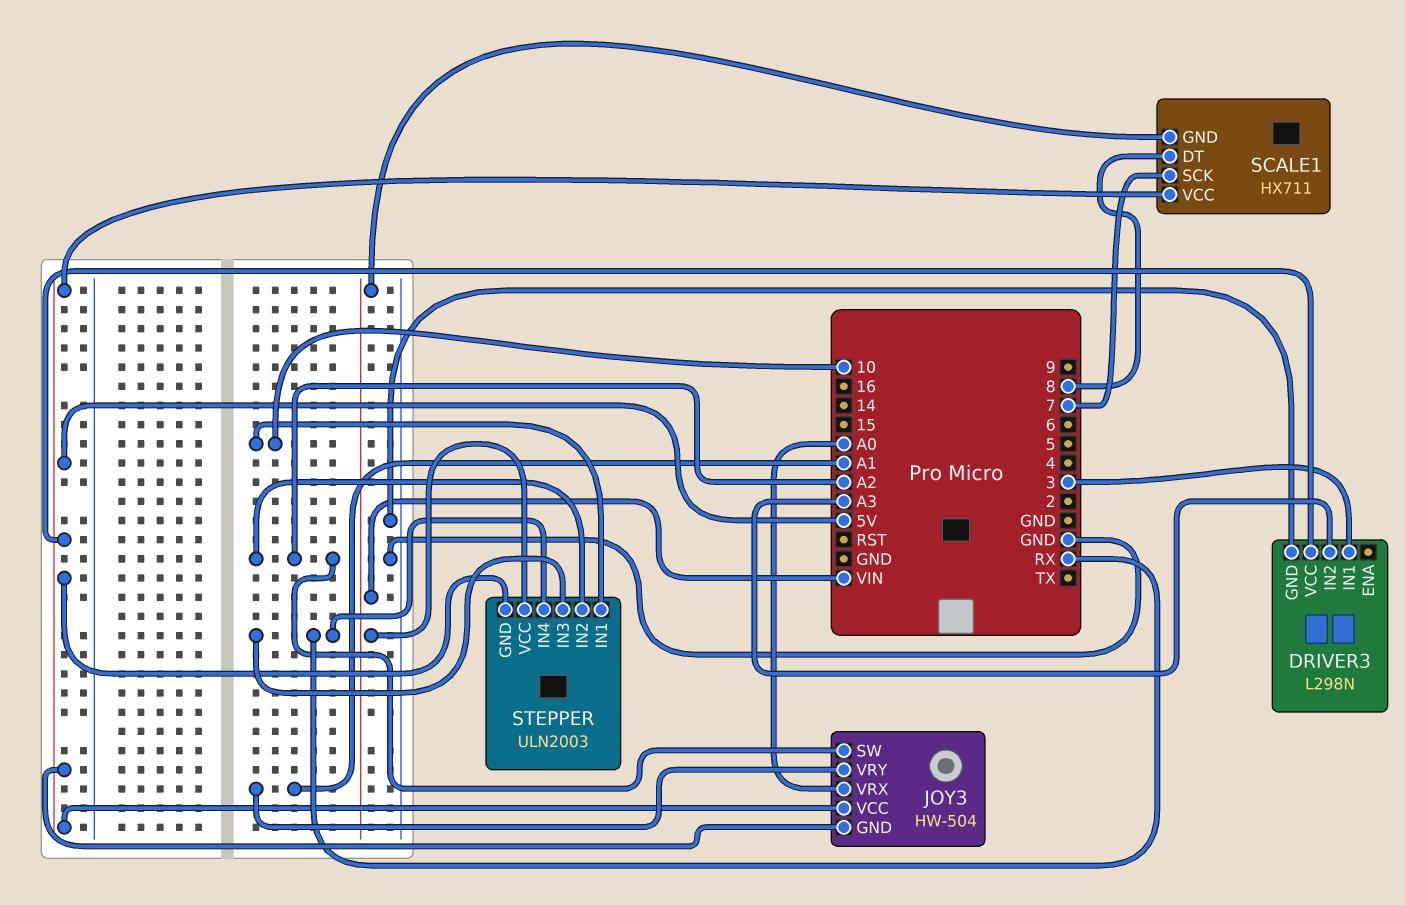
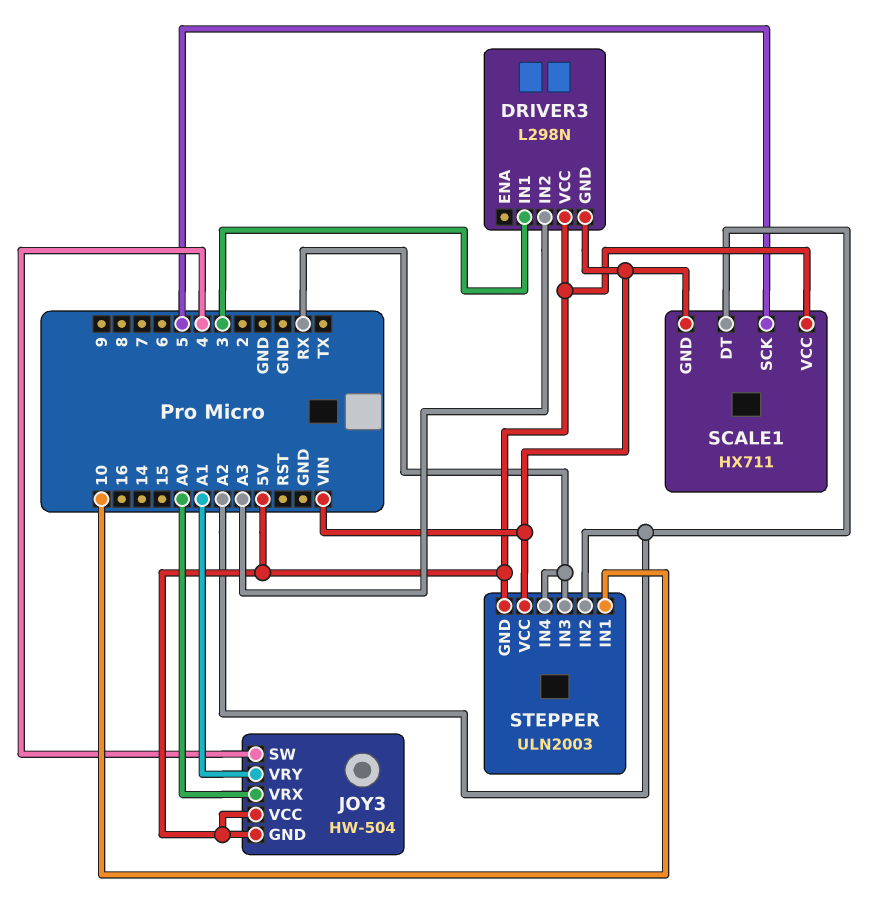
DRIVER3 pin GND: GND -> VIN
JOY3 pin SW: A2 -> 4
SCALE1 pin DT: 8 -> A2
SCALE1 pin SCK: 7 -> 5

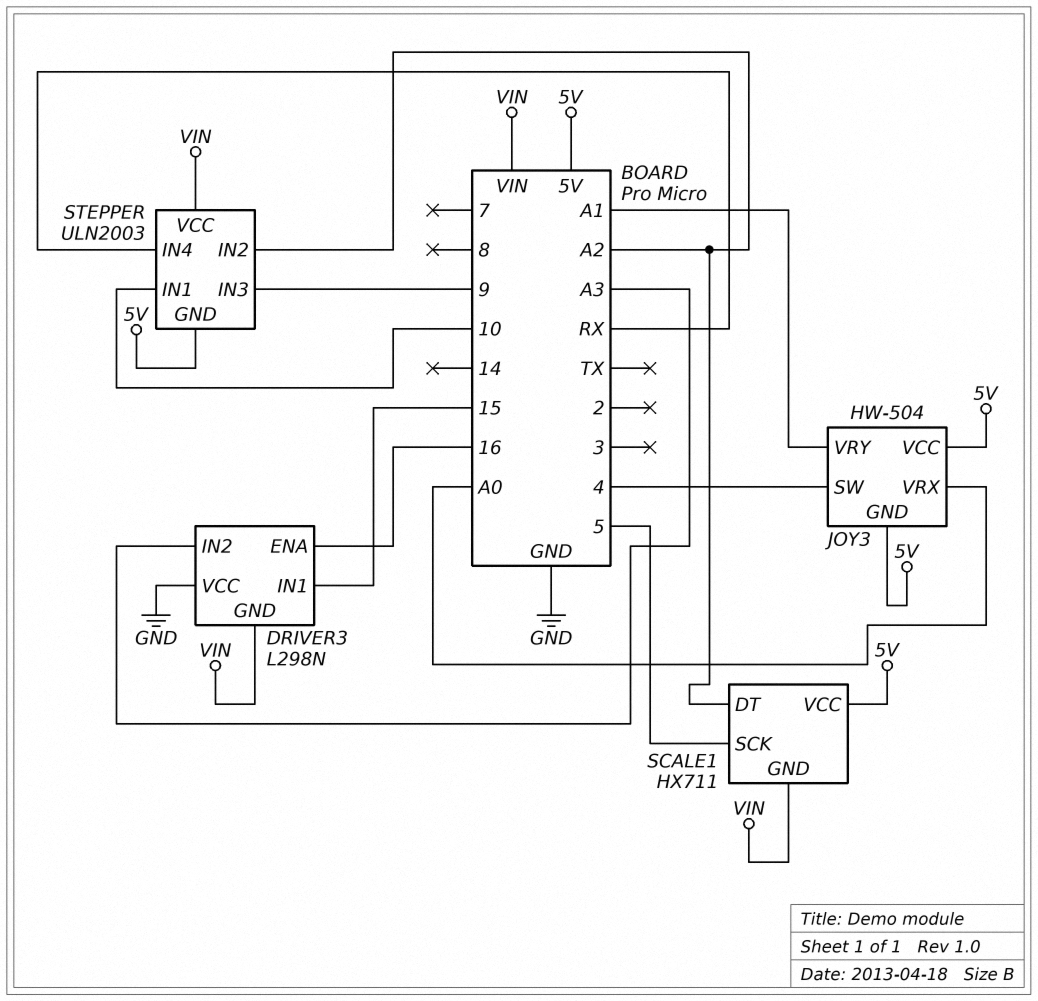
DRIVER3 pin ENA: none -> 16
DRIVER3 pin IN1: 3 -> 15
DRIVER3 pin VCC: 5V -> GND
STEPPER pin IN3: RX -> 9

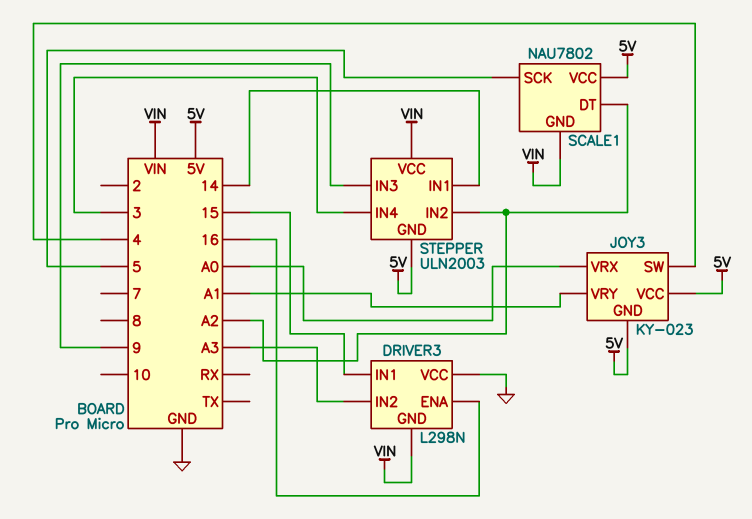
JOY3: HW-504 -> KY-023
SCALE1: HX711 -> NAU7802
STEPPER pin IN1: 10 -> 14
STEPPER pin IN4: RX -> 3

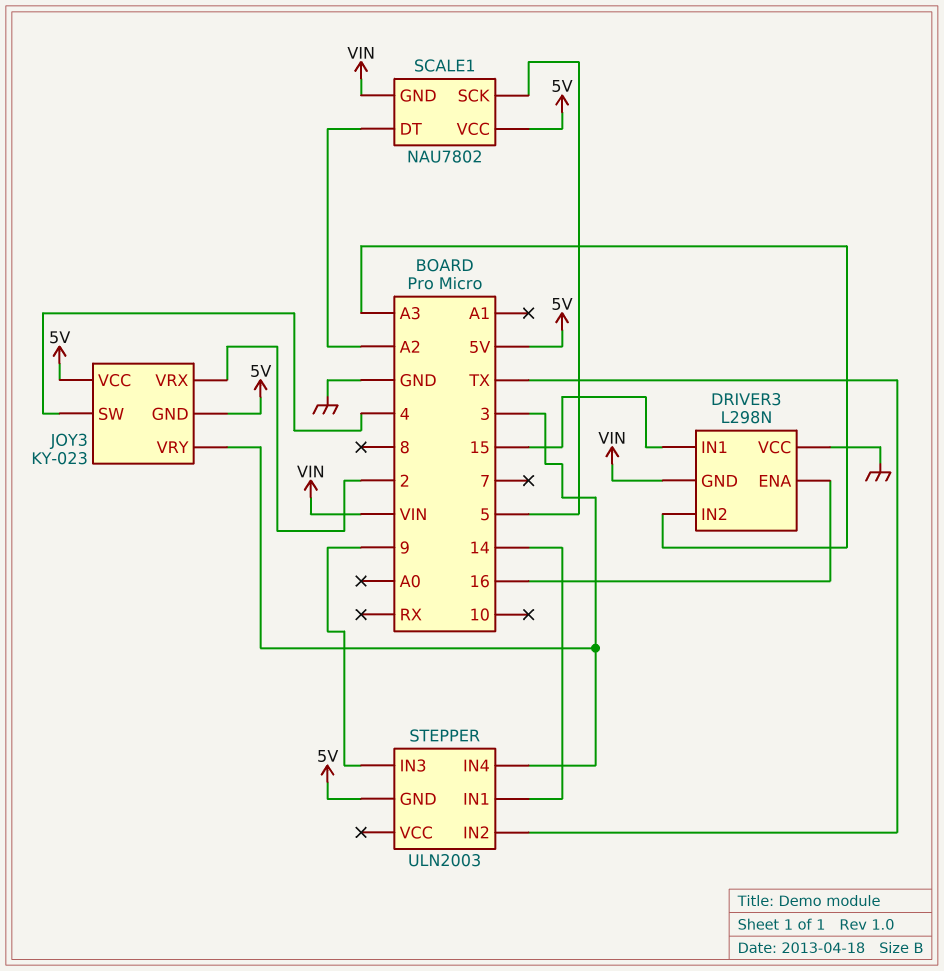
JOY3 pin VRX: A0 -> 2
JOY3 pin VRY: A1 -> 3
STEPPER pin IN2: A2 -> TX
STEPPER pin VCC: VIN -> none

